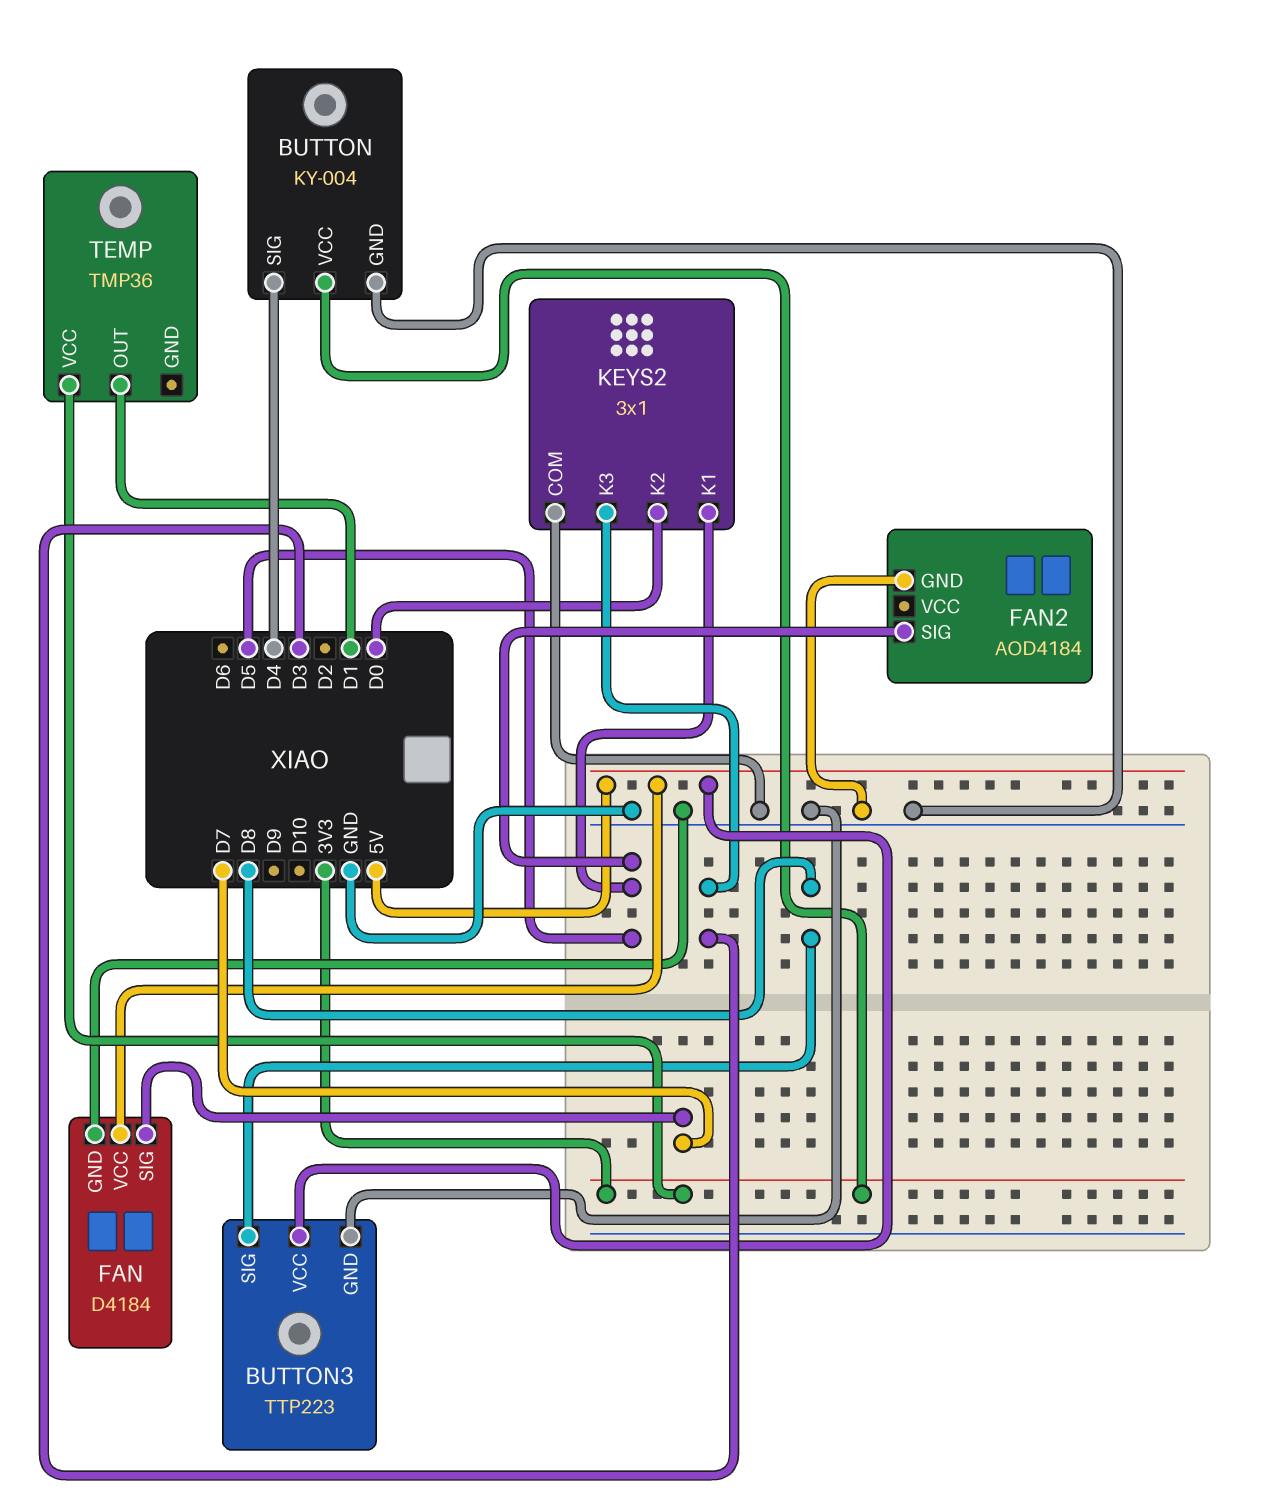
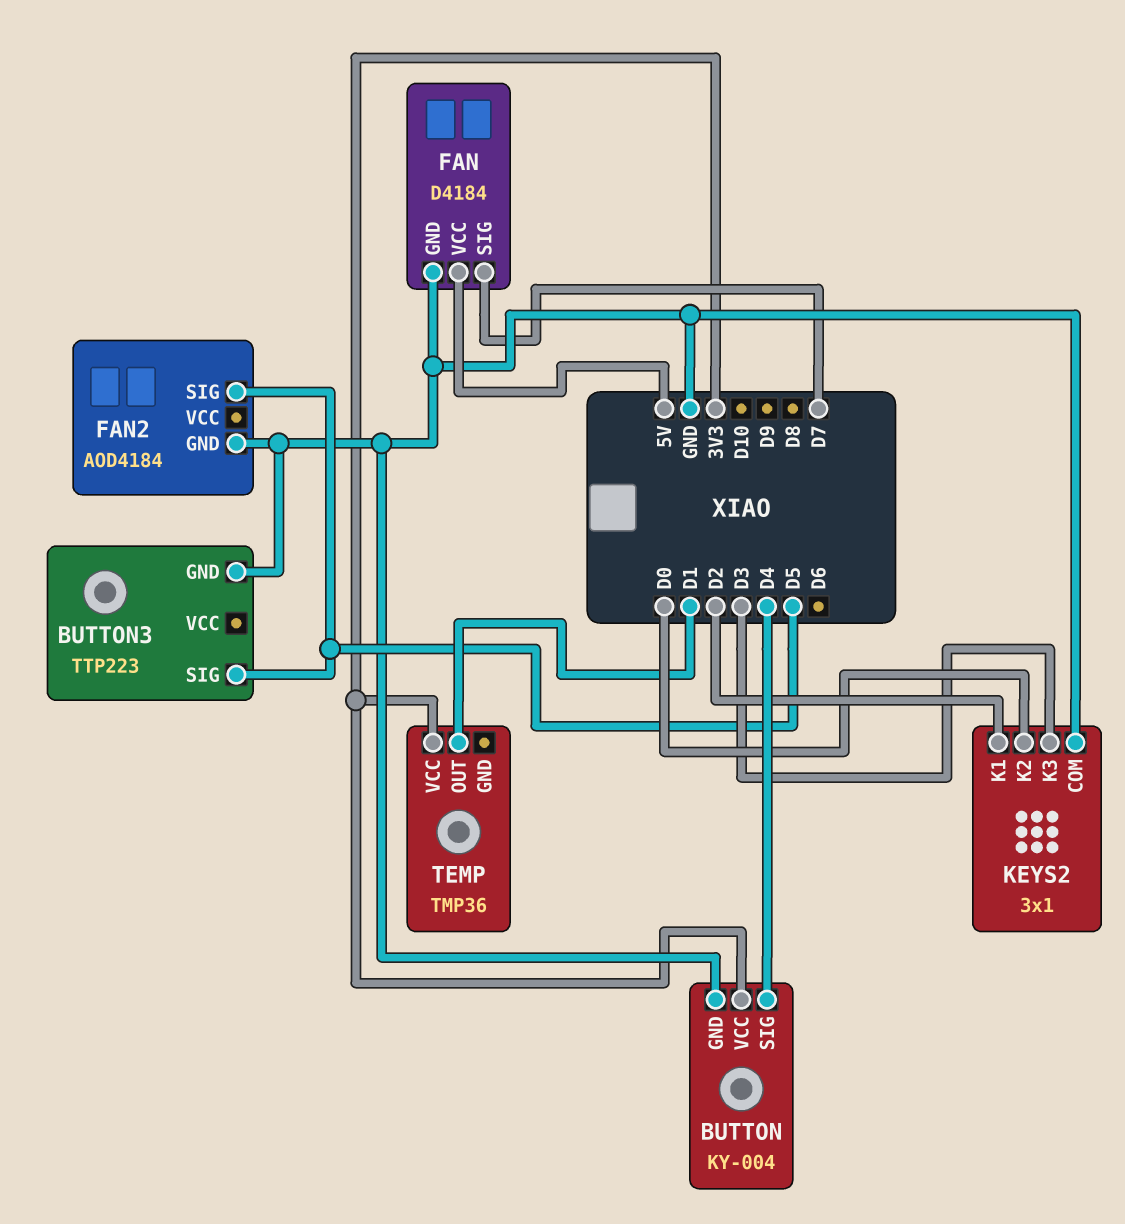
BUTTON3 pin SIG: D8 -> D5
BUTTON3 pin VCC: 5V -> none
KEYS2 pin K1: D5 -> D2

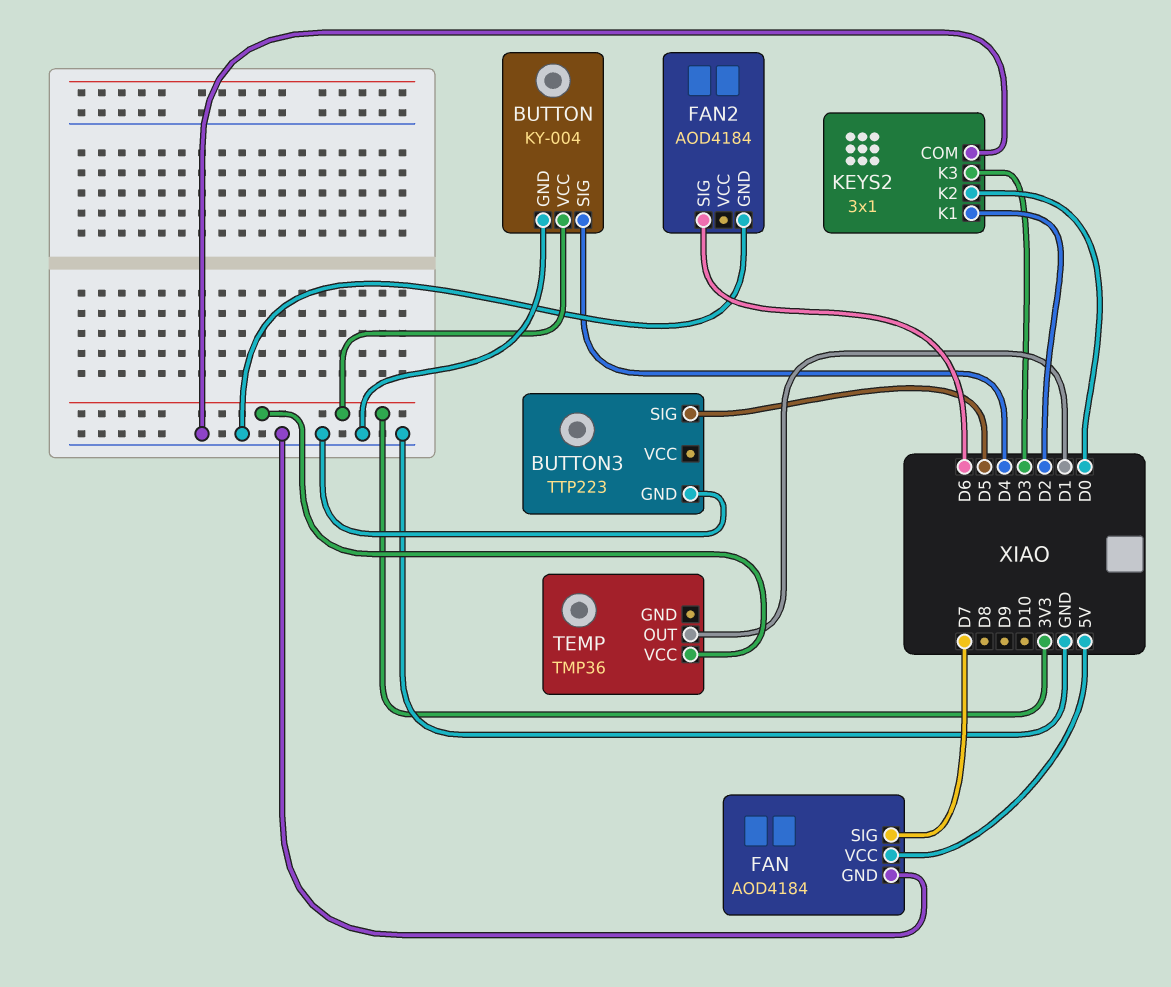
FAN: D4184 -> AOD4184
FAN2 pin SIG: D5 -> D6

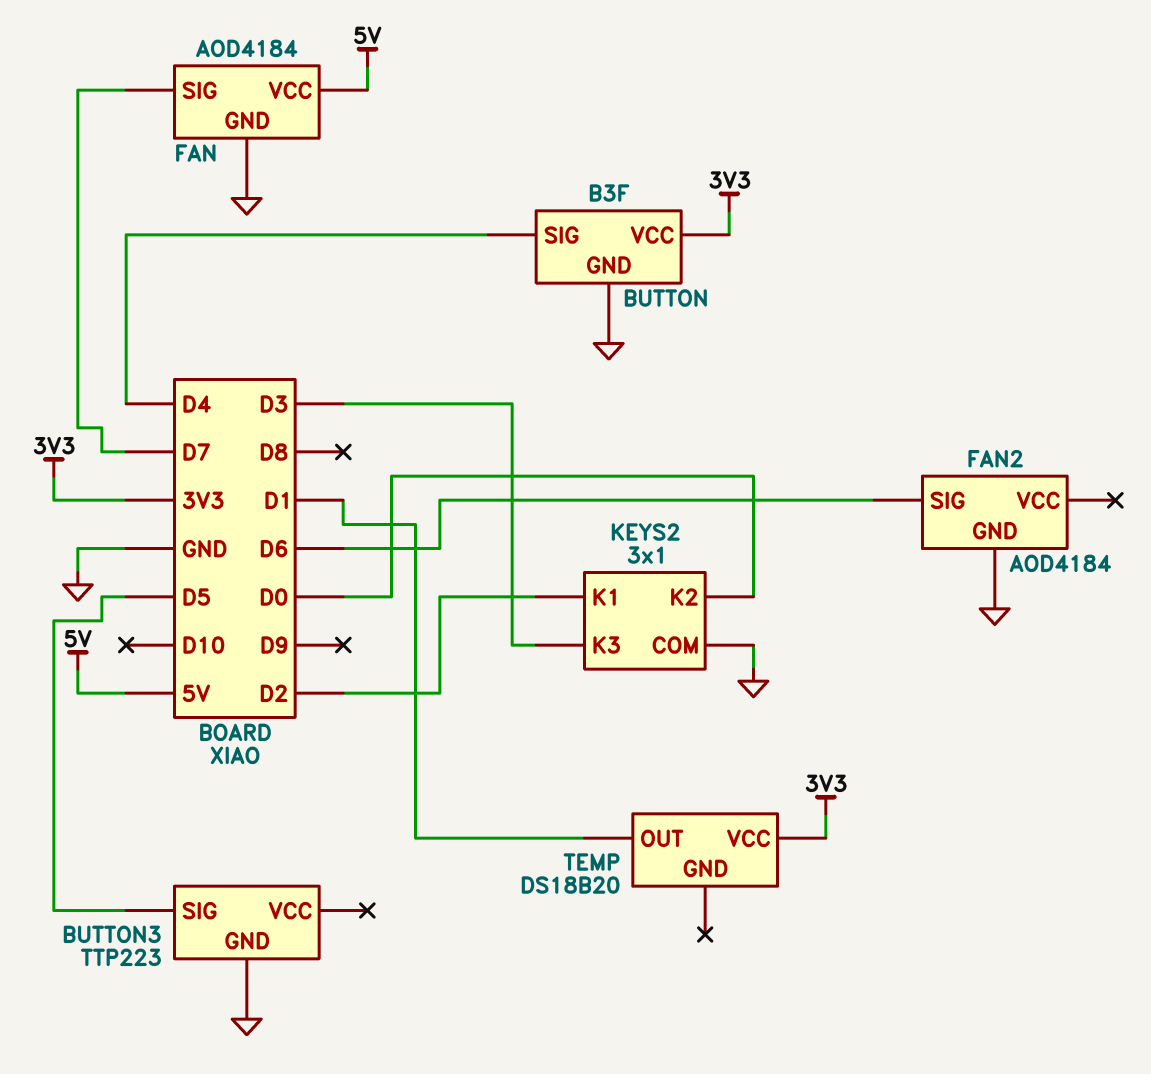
BUTTON: KY-004 -> B3F
TEMP: TMP36 -> DS18B20

